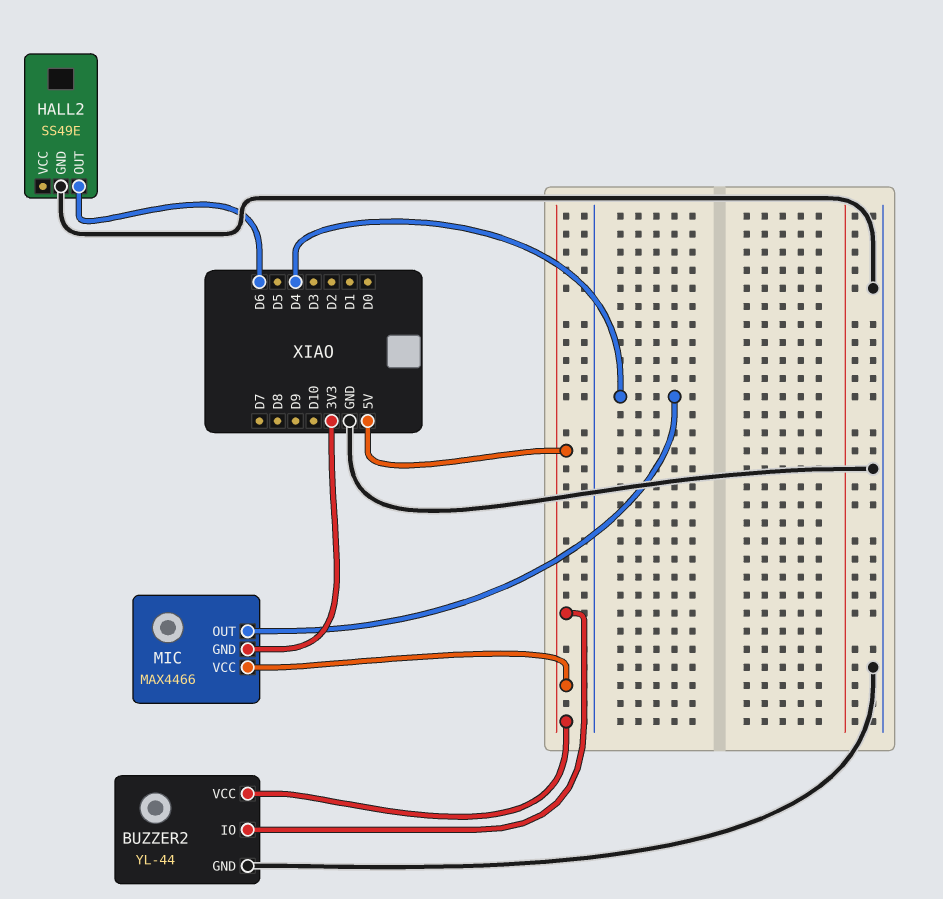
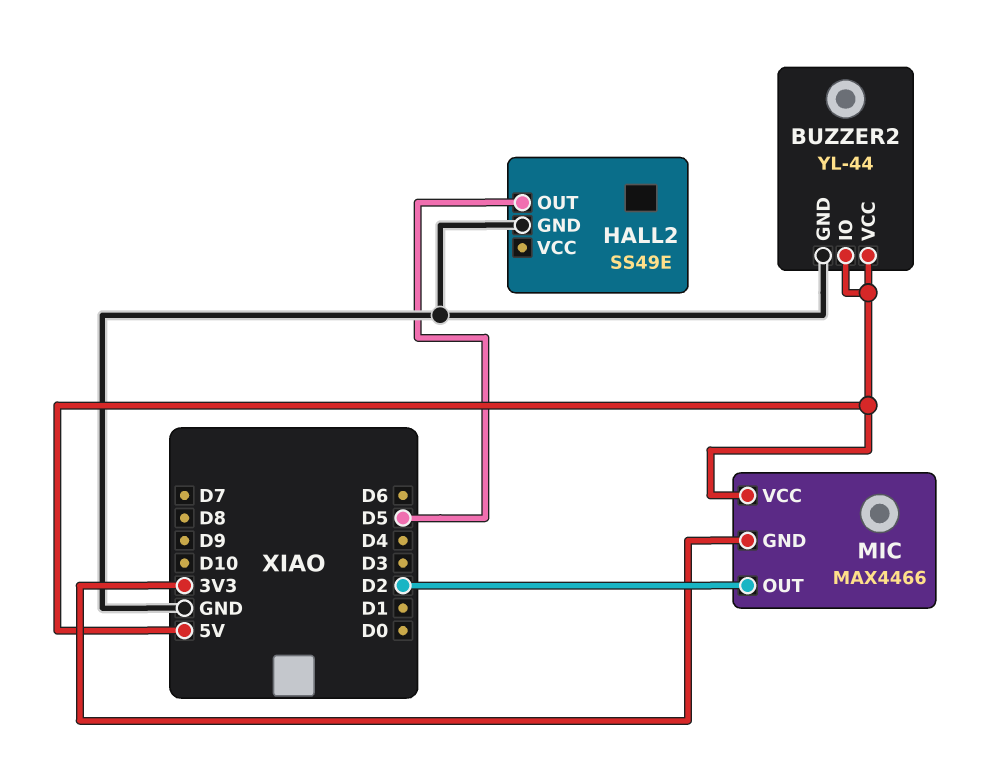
HALL2 pin OUT: D6 -> D5
MIC pin OUT: D4 -> D2

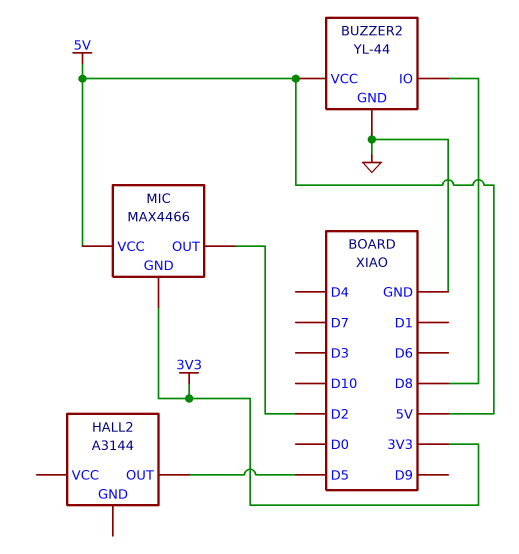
BUZZER2 pin IO: 5V -> D8
HALL2: SS49E -> A3144
HALL2 pin GND: GND -> none

